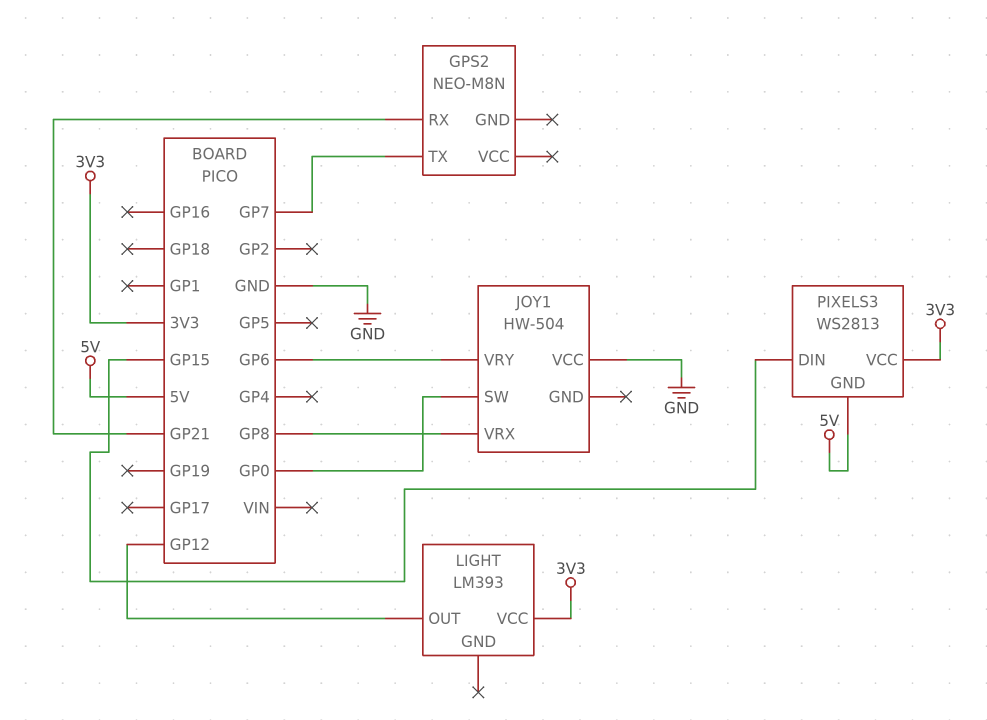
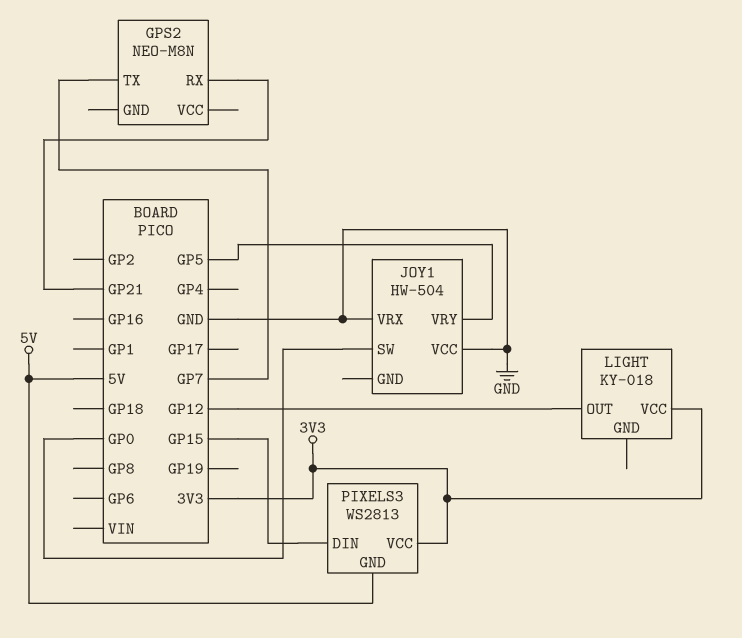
JOY1 pin VRX: GP8 -> GND
JOY1 pin VRY: GP6 -> GP5
LIGHT: LM393 -> KY-018

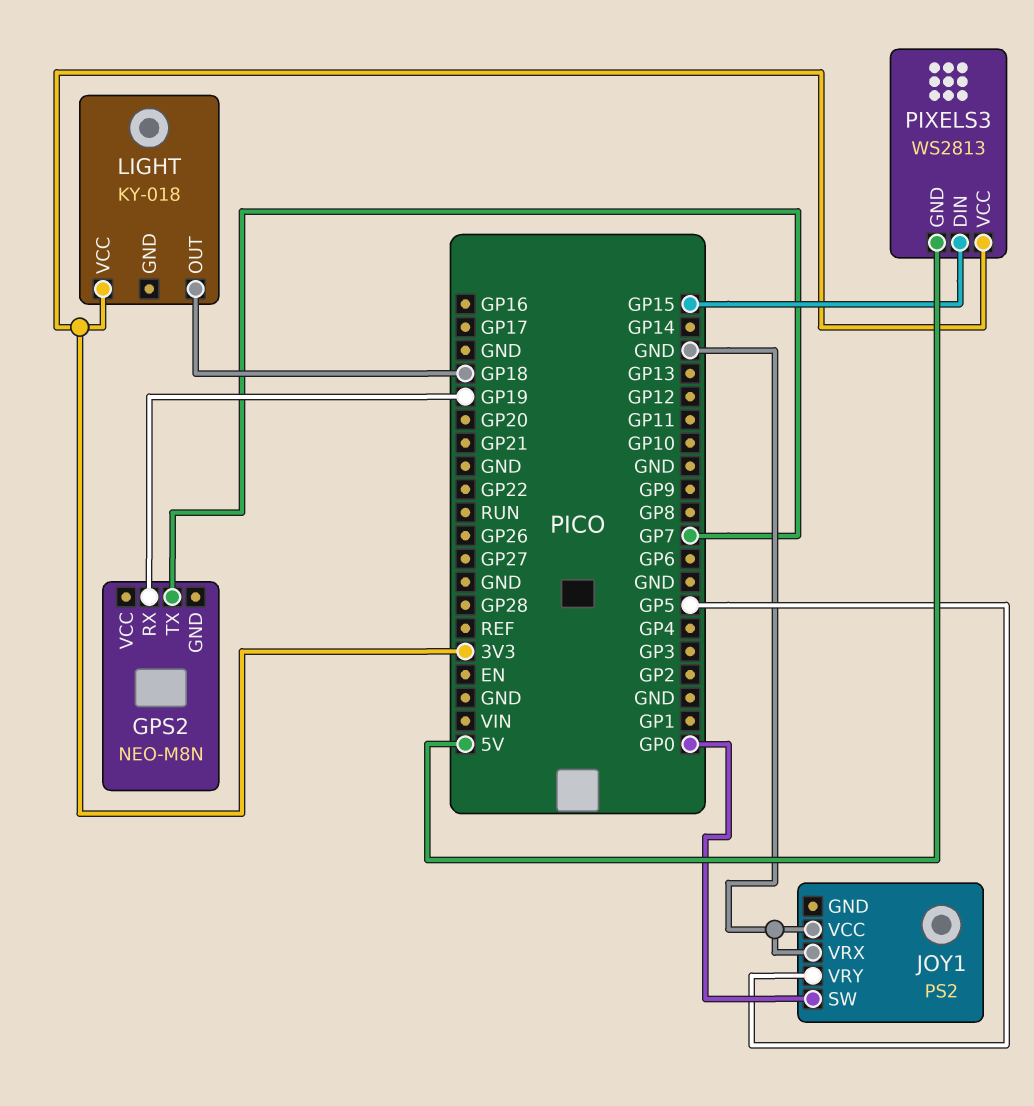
GPS2 pin RX: GP21 -> GP19
JOY1: HW-504 -> PS2
LIGHT pin OUT: GP12 -> GP18

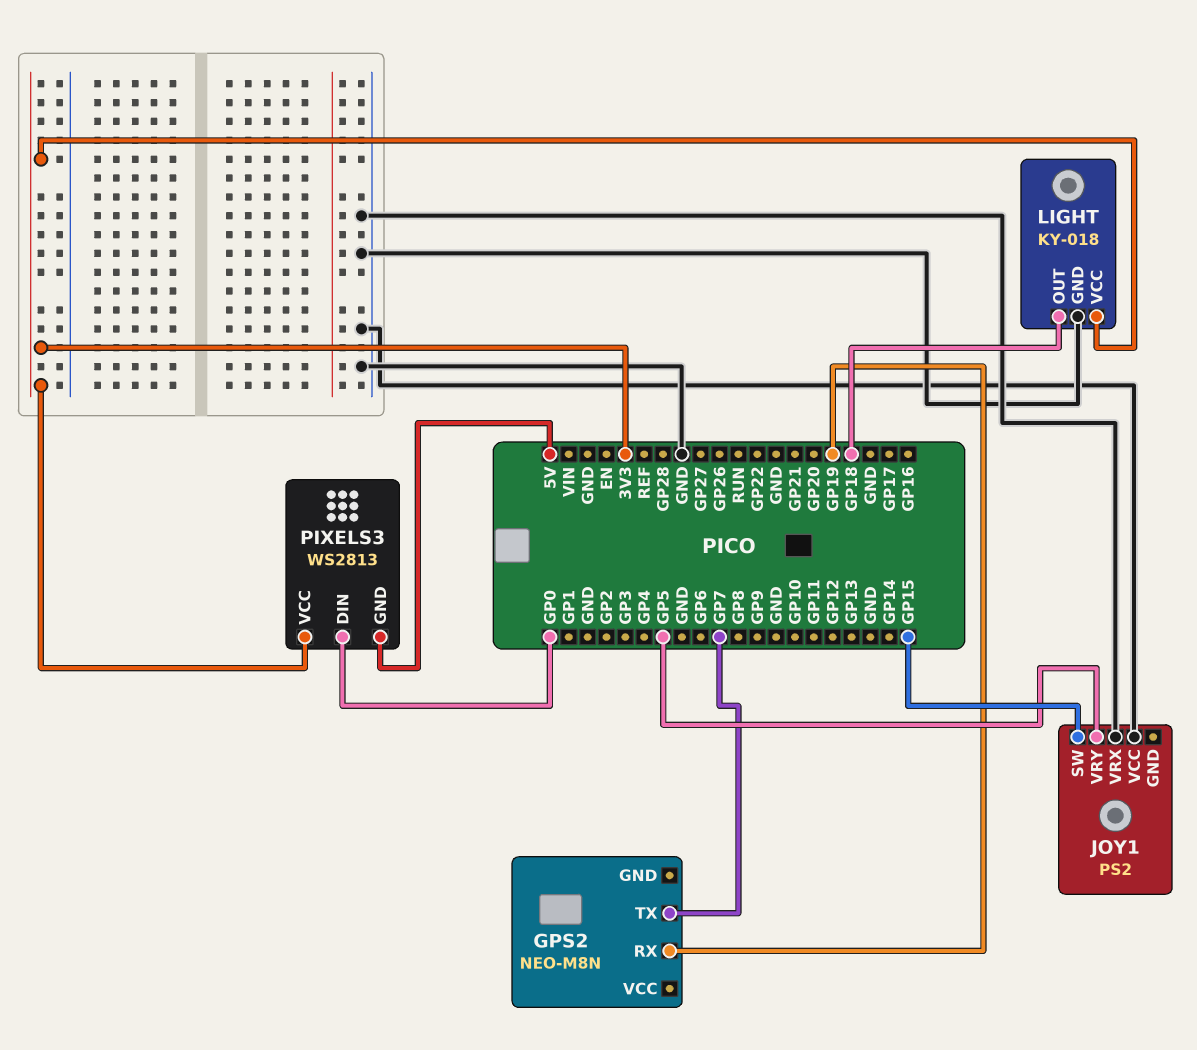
JOY1 pin SW: GP0 -> GP15
LIGHT pin GND: none -> GND
PIXELS3 pin DIN: GP15 -> GP0

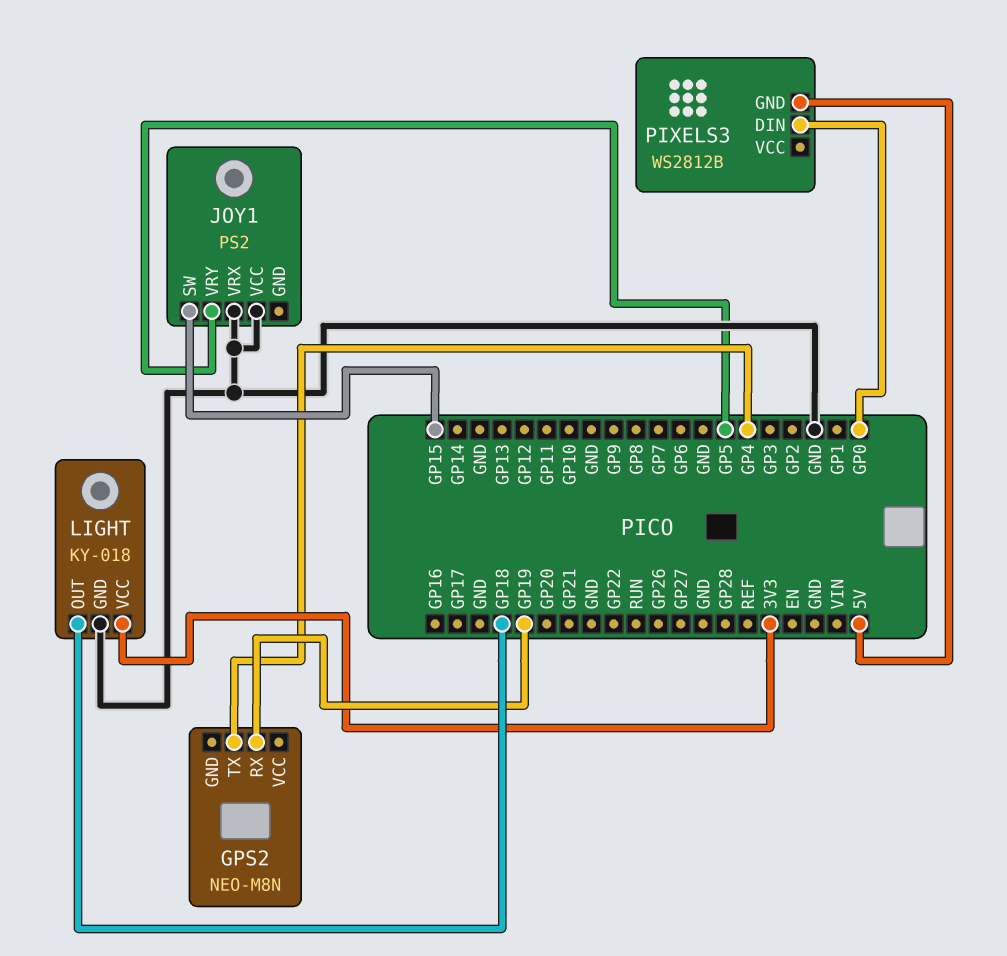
GPS2 pin TX: GP7 -> GP4
PIXELS3: WS2813 -> WS2812B
PIXELS3 pin VCC: 3V3 -> none

